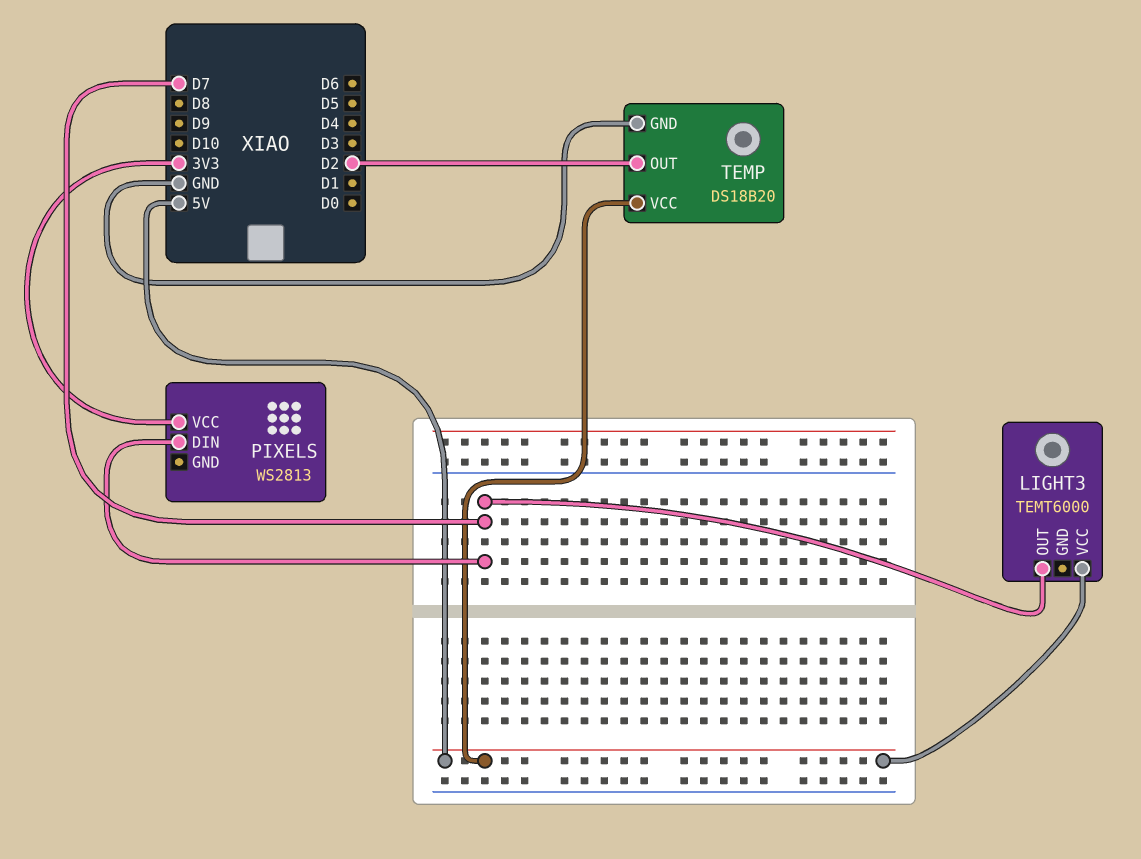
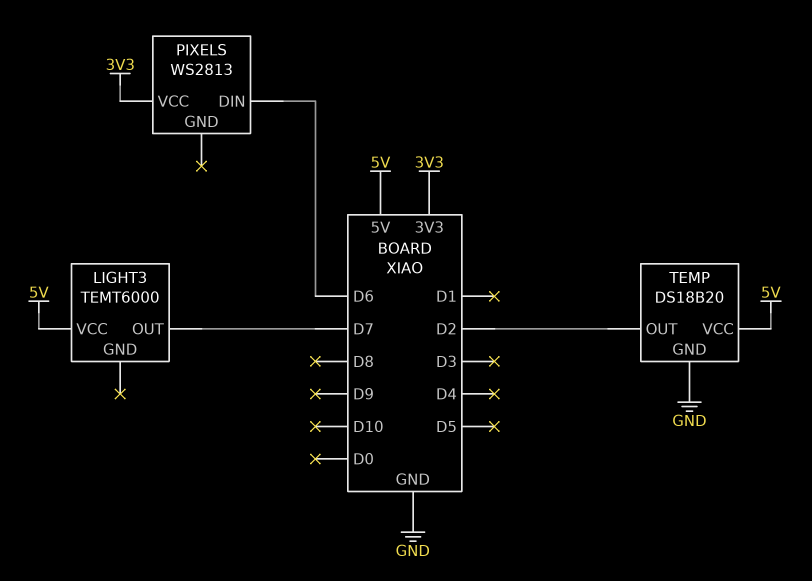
PIXELS pin DIN: D7 -> D6

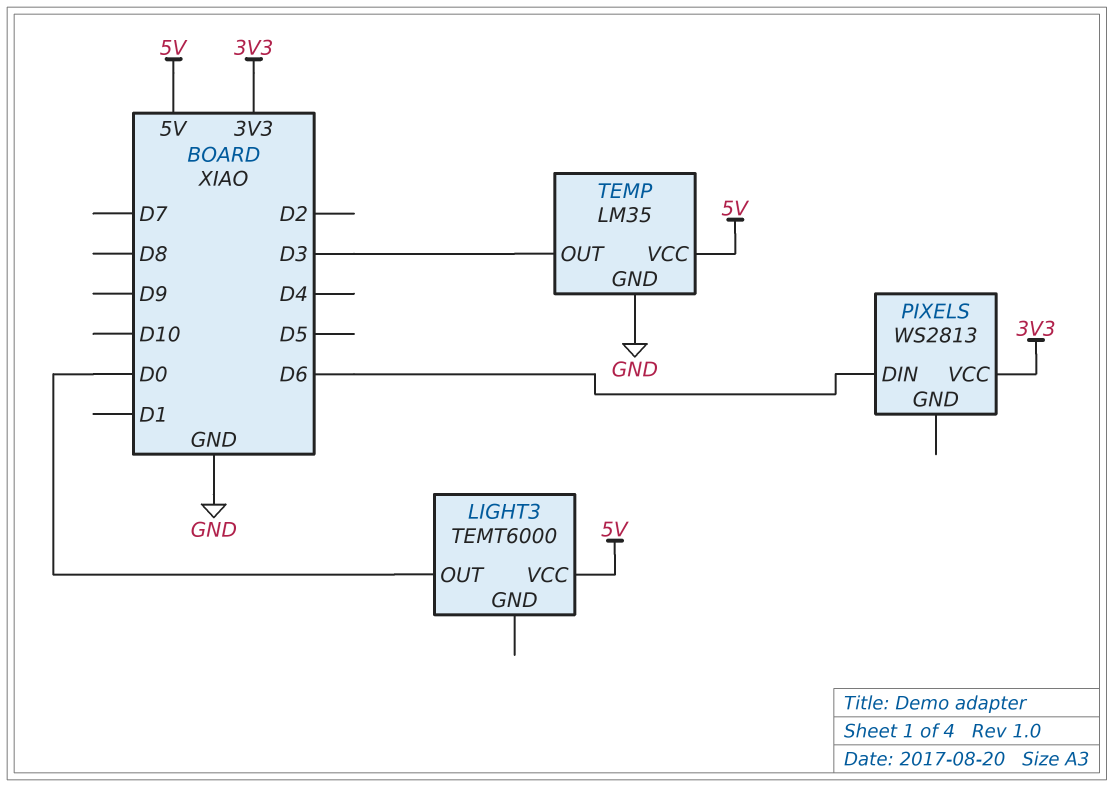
LIGHT3 pin OUT: D7 -> D0
TEMP: DS18B20 -> LM35
TEMP pin OUT: D2 -> D3

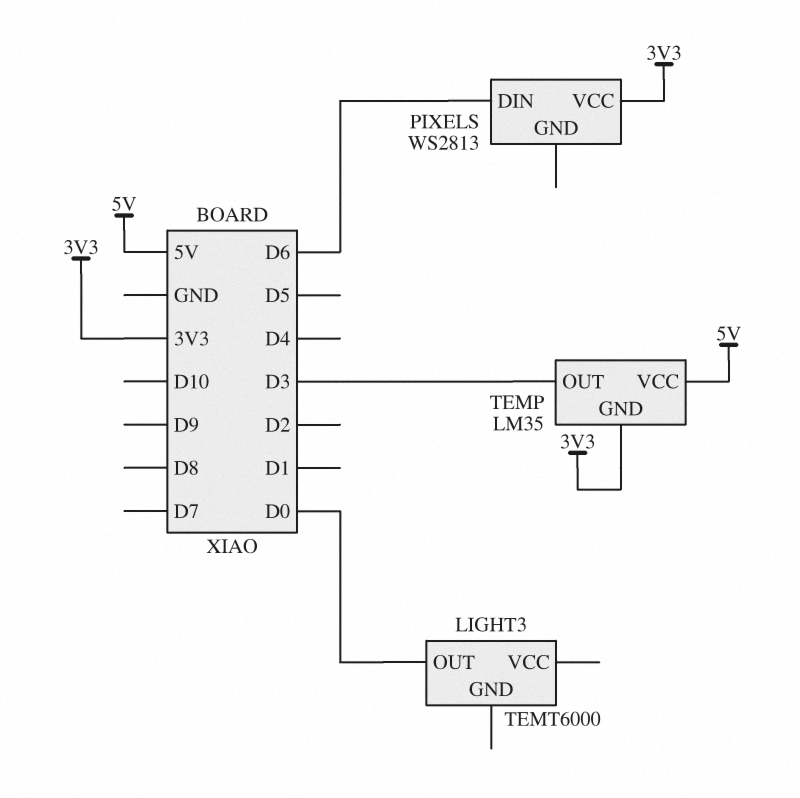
LIGHT3 pin VCC: 5V -> none
TEMP pin GND: GND -> 3V3

